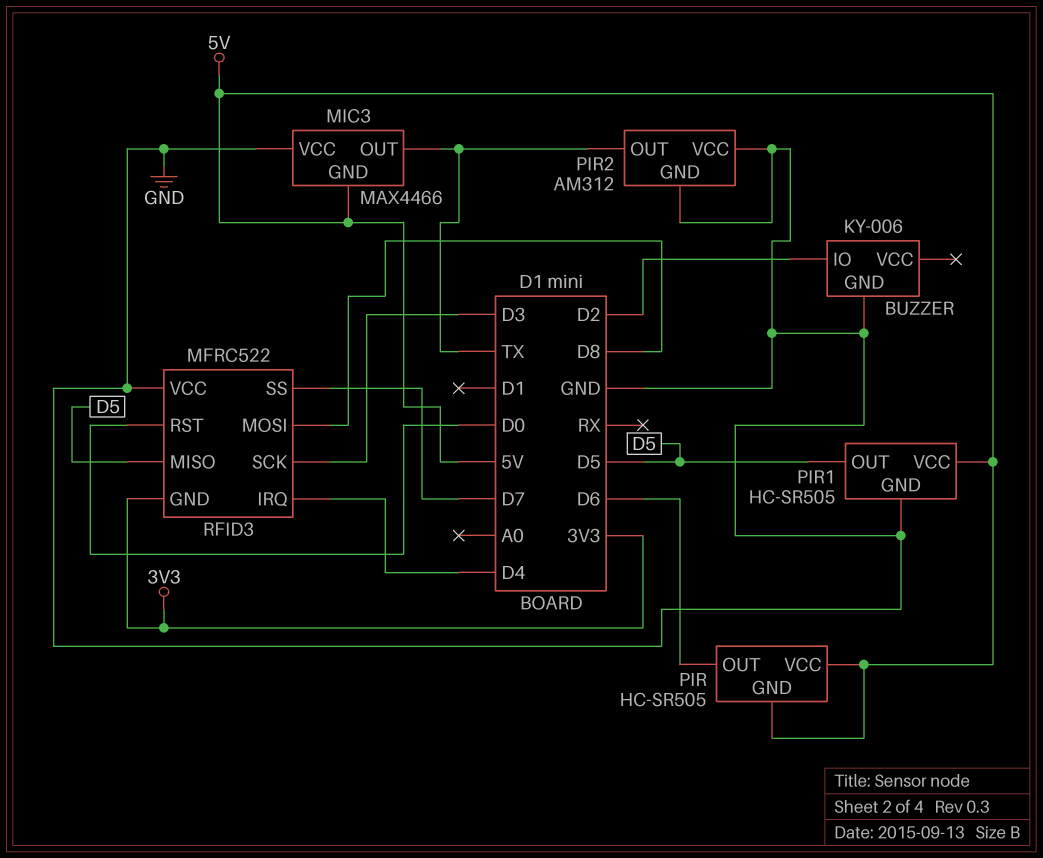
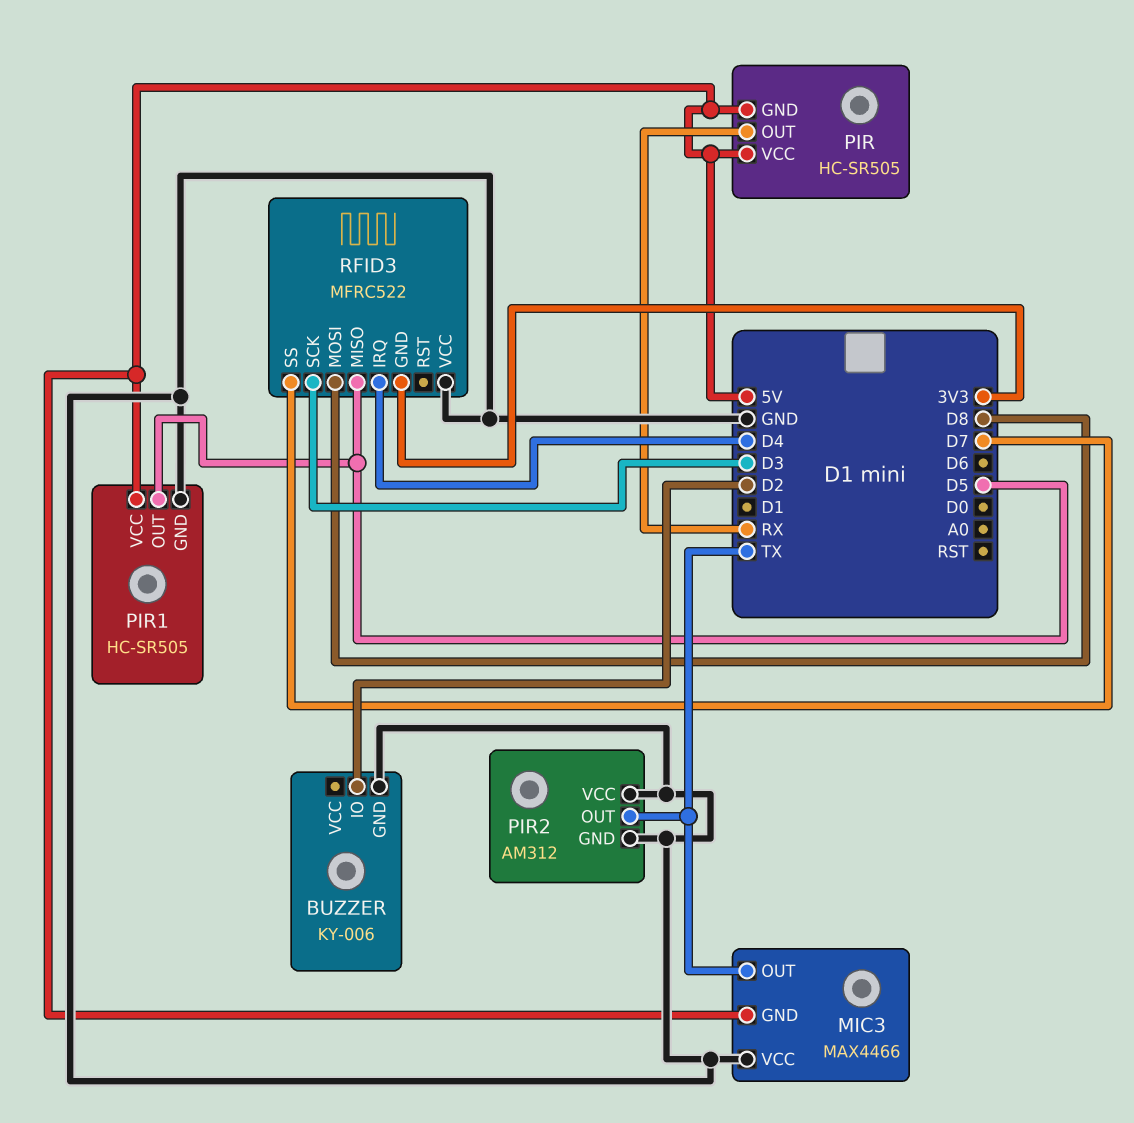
PIR pin OUT: D6 -> RX
RFID3 pin RST: D0 -> none

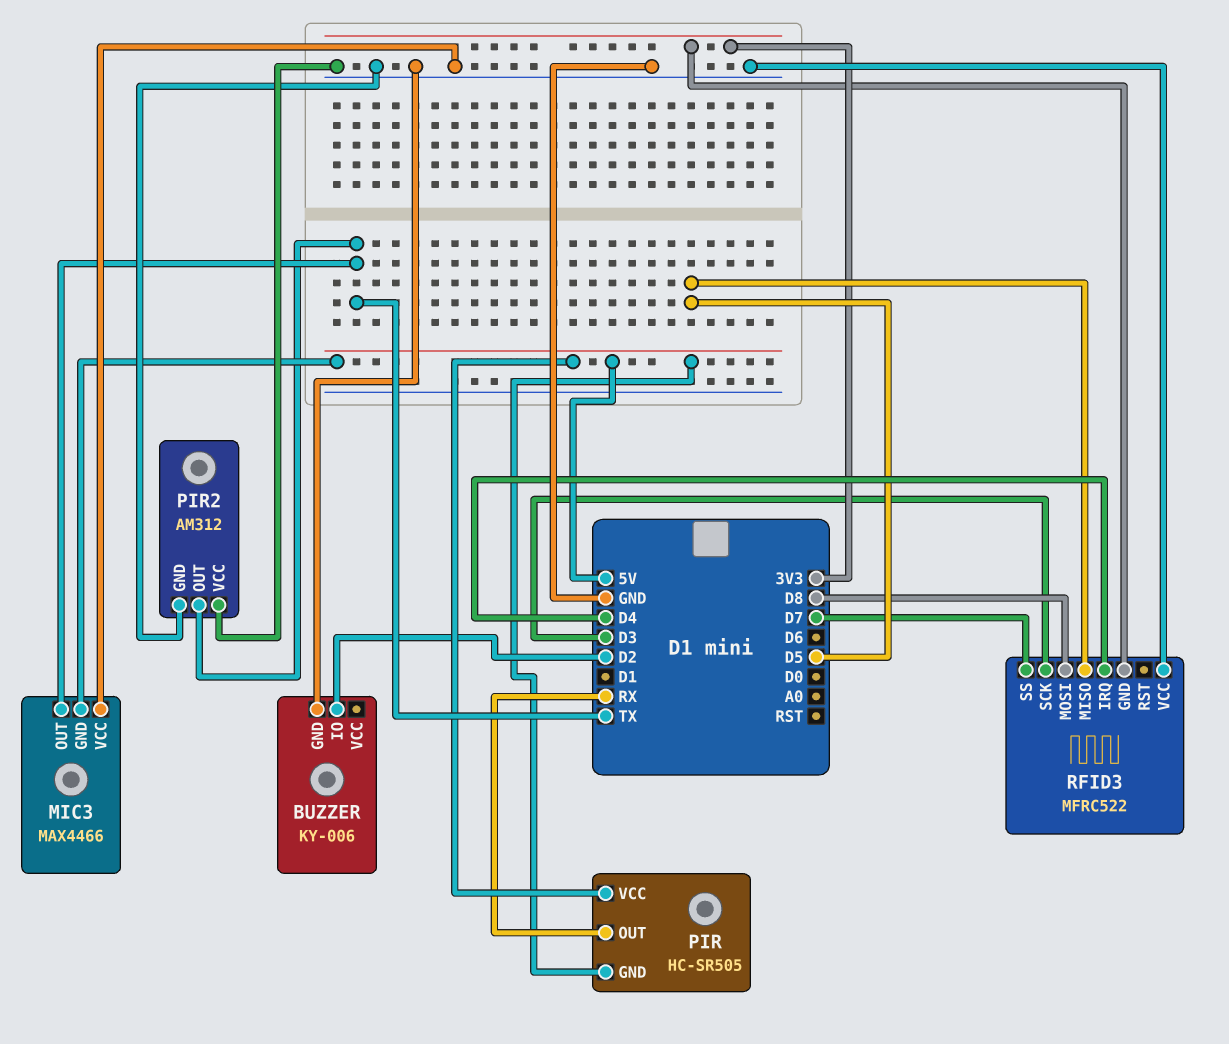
PIR1: HC-SR505 -> none
PIR1 pin GND: GND -> none
PIR1 pin OUT: D5 -> none
PIR1 pin VCC: 5V -> none

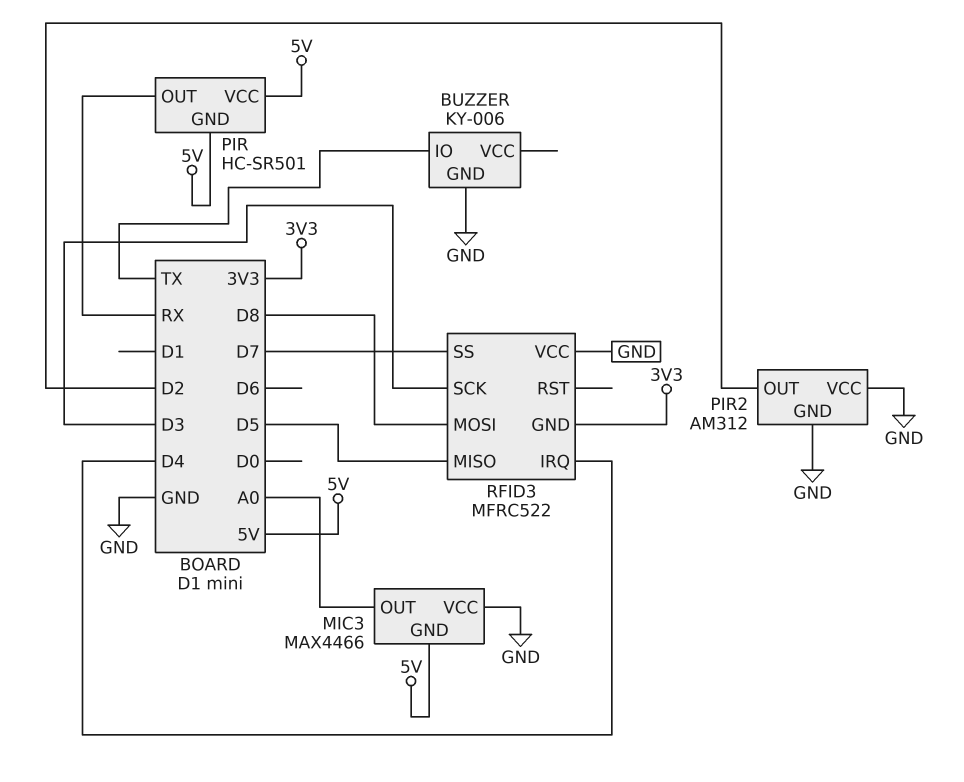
BUZZER pin IO: D2 -> TX
MIC3 pin OUT: TX -> A0
PIR: HC-SR505 -> HC-SR501
PIR2 pin OUT: TX -> D2

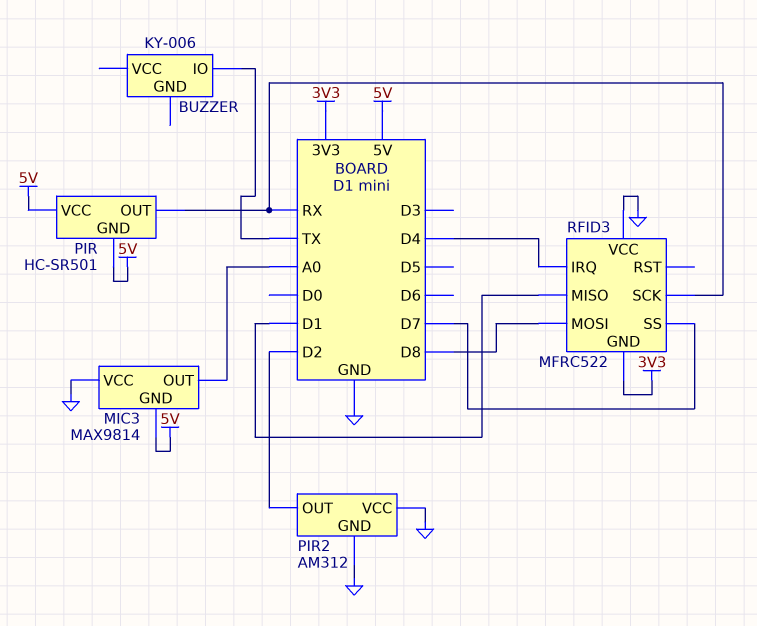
BUZZER pin GND: GND -> none
MIC3: MAX4466 -> MAX9814
RFID3 pin MISO: D5 -> D1
RFID3 pin SCK: D3 -> RX

